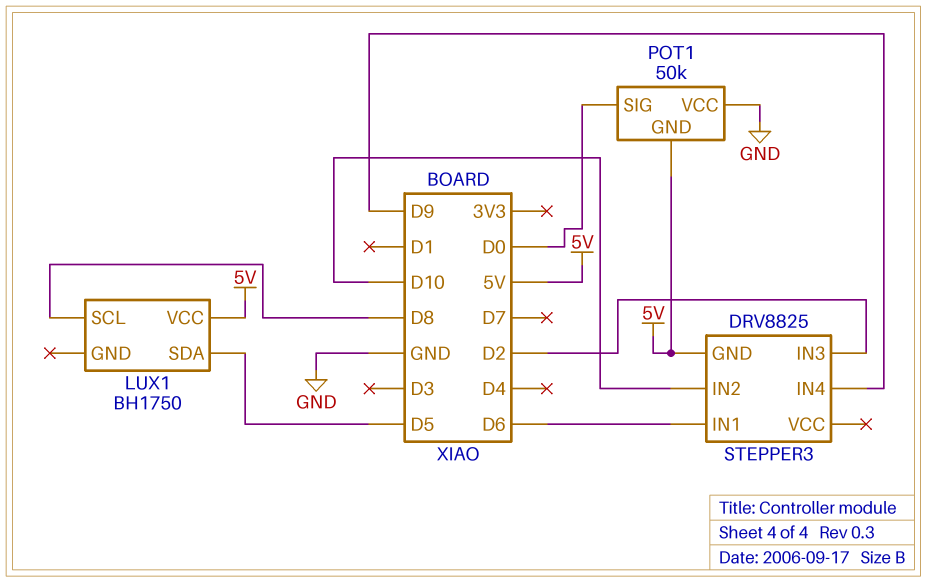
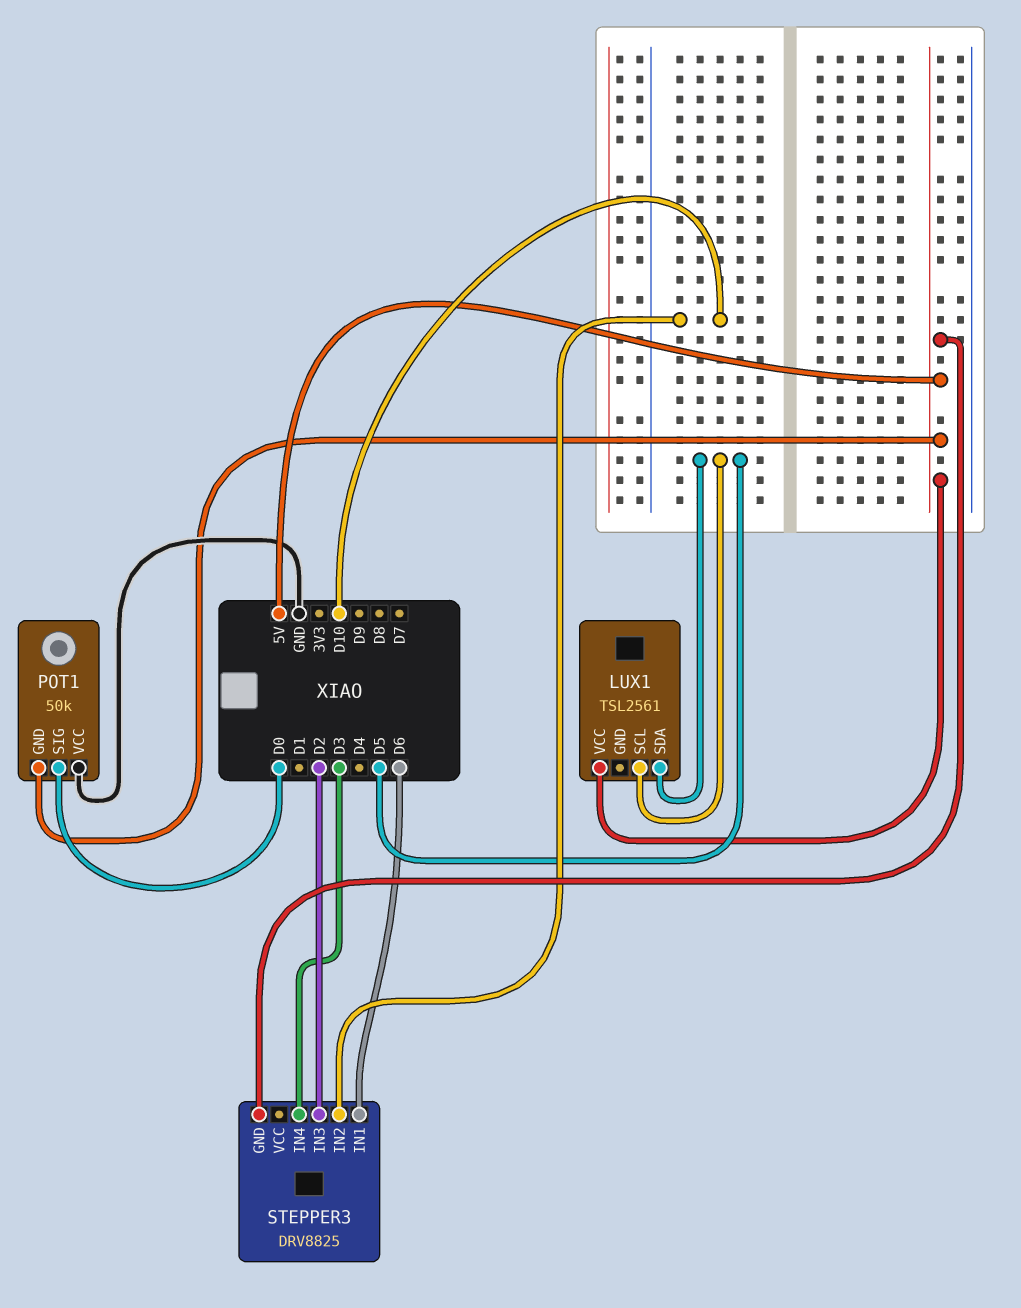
LUX1: BH1750 -> TSL2561
LUX1 pin SCL: D8 -> D5
STEPPER3 pin IN4: D9 -> D3

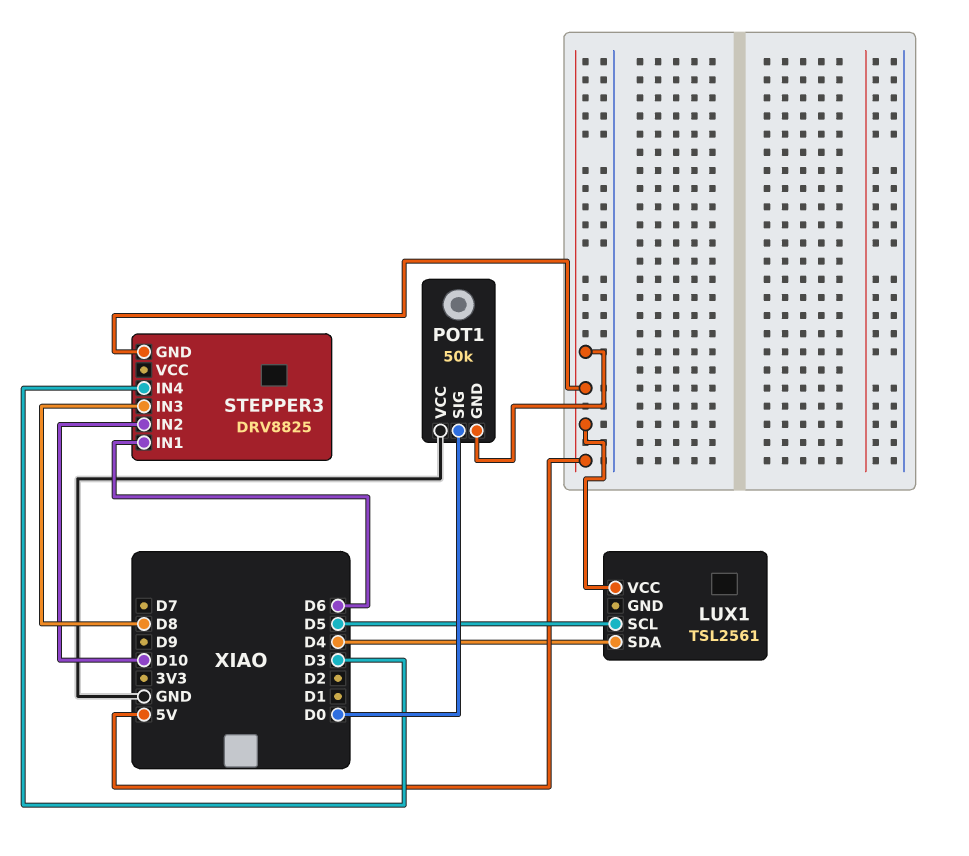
LUX1 pin SDA: D5 -> D4
STEPPER3 pin IN3: D2 -> D8

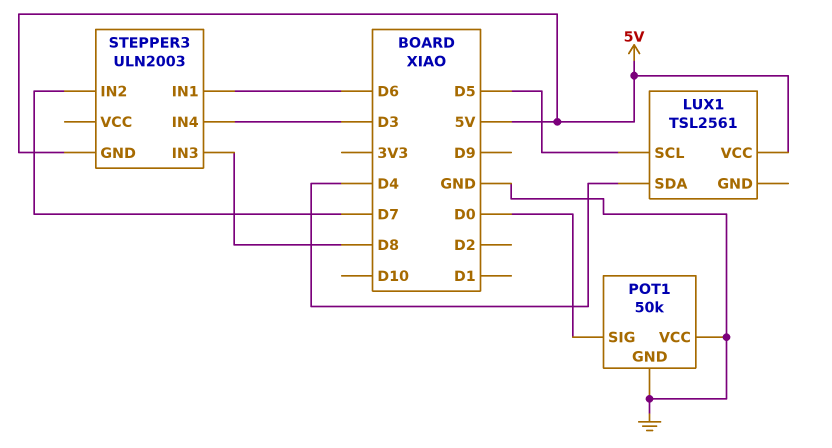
POT1 pin GND: 5V -> GND
STEPPER3: DRV8825 -> ULN2003
STEPPER3 pin IN2: D10 -> D7

